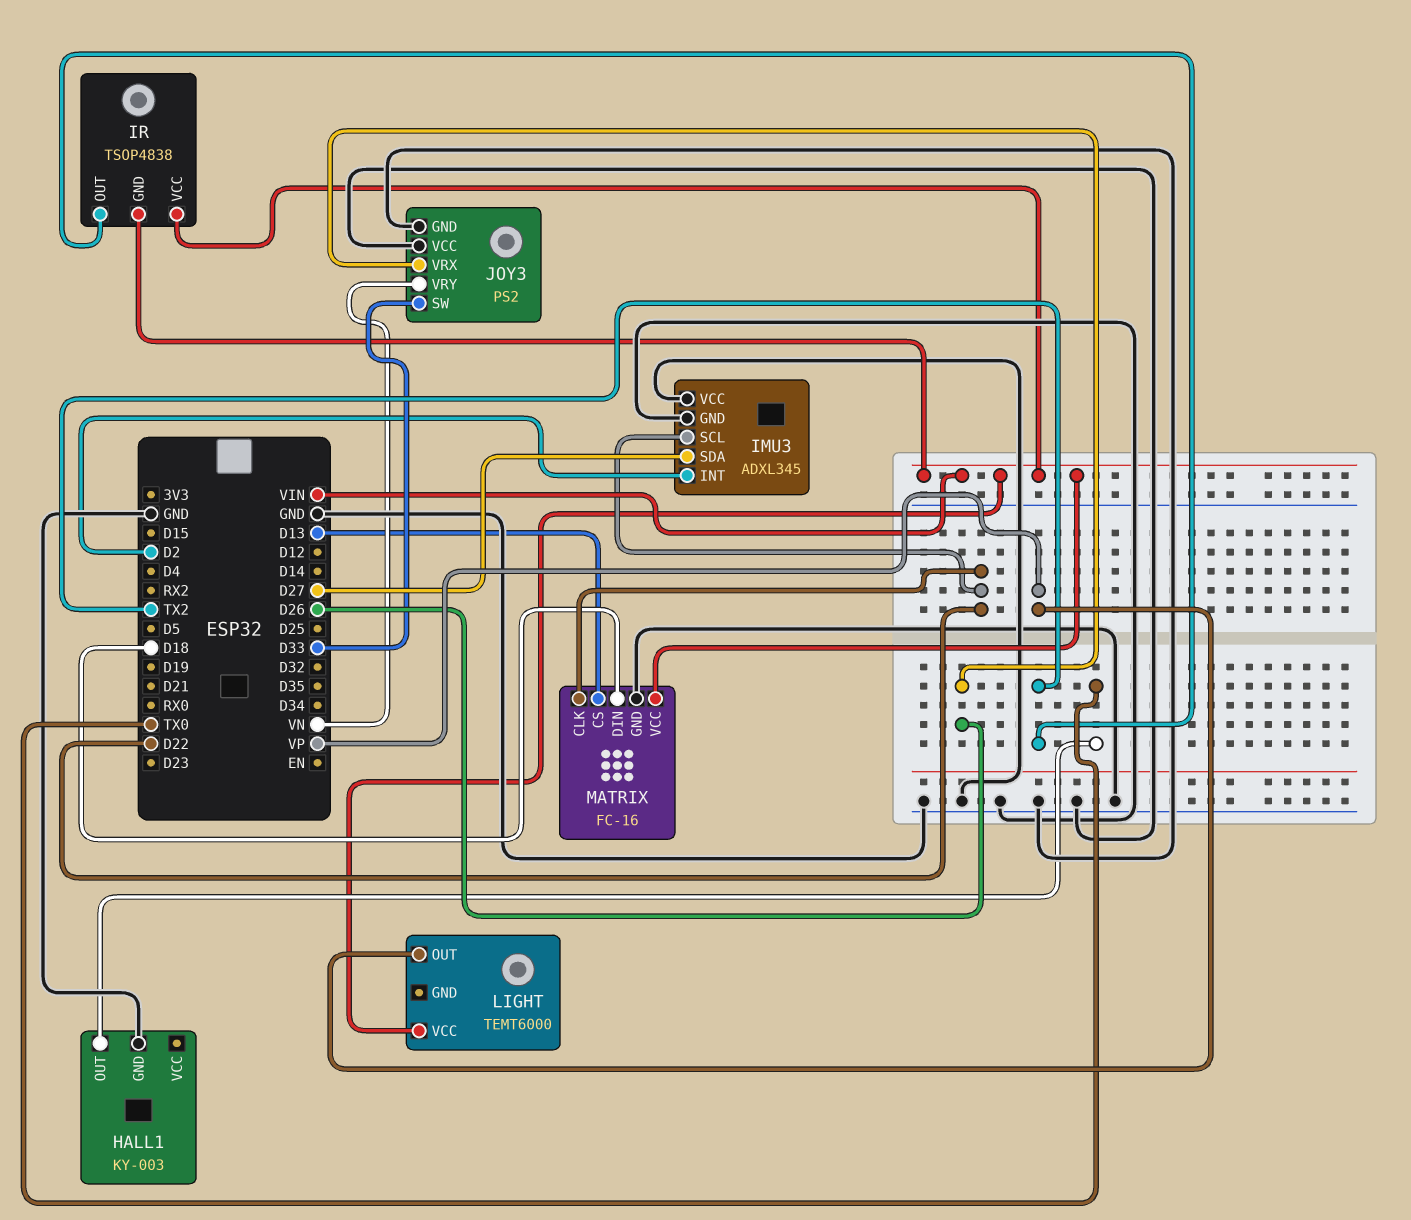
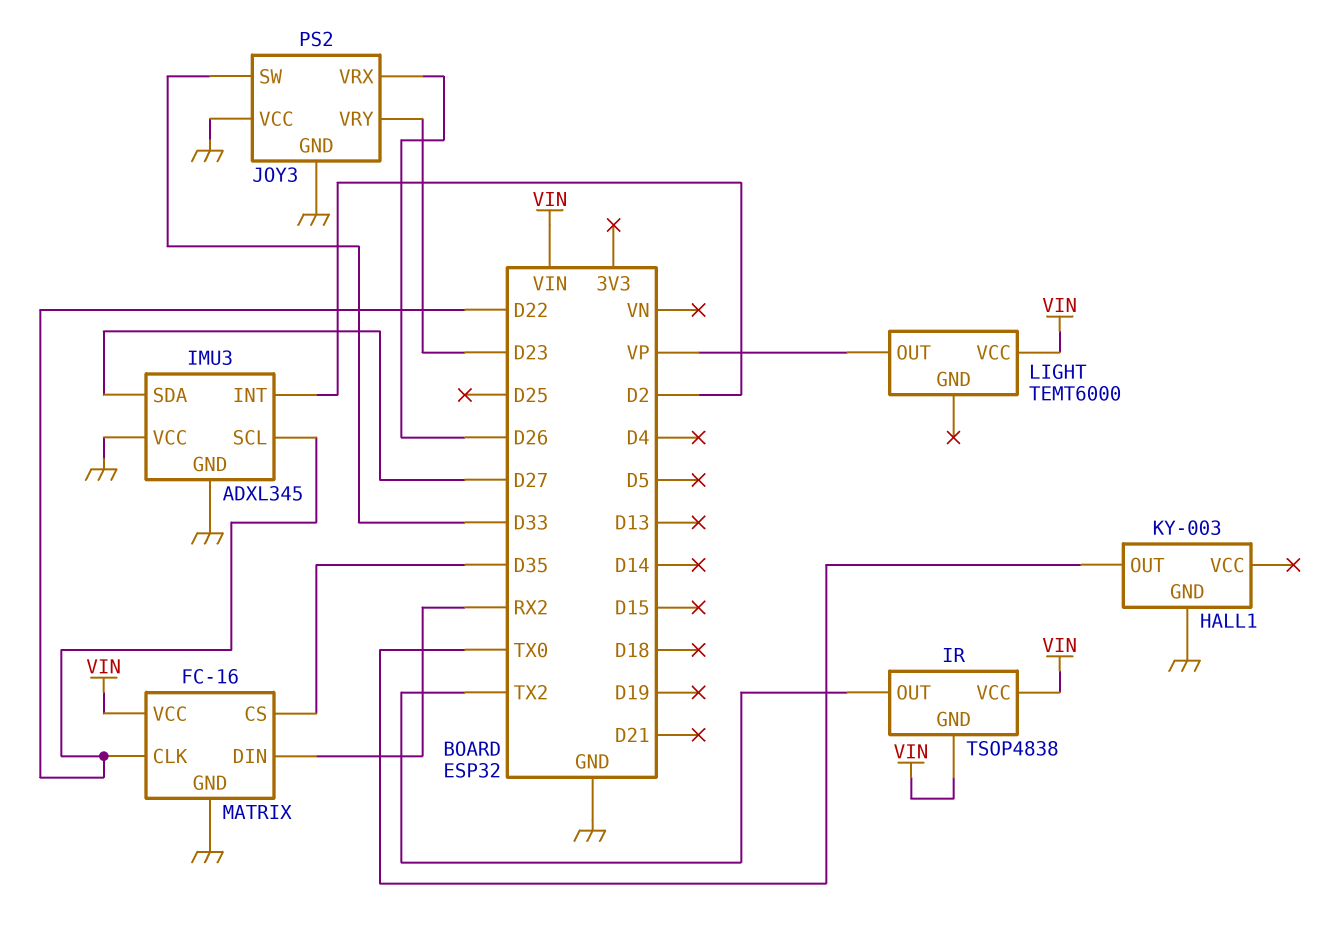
JOY3 pin VRY: VN -> D23
MATRIX pin CS: D13 -> D35
MATRIX pin DIN: D18 -> RX2

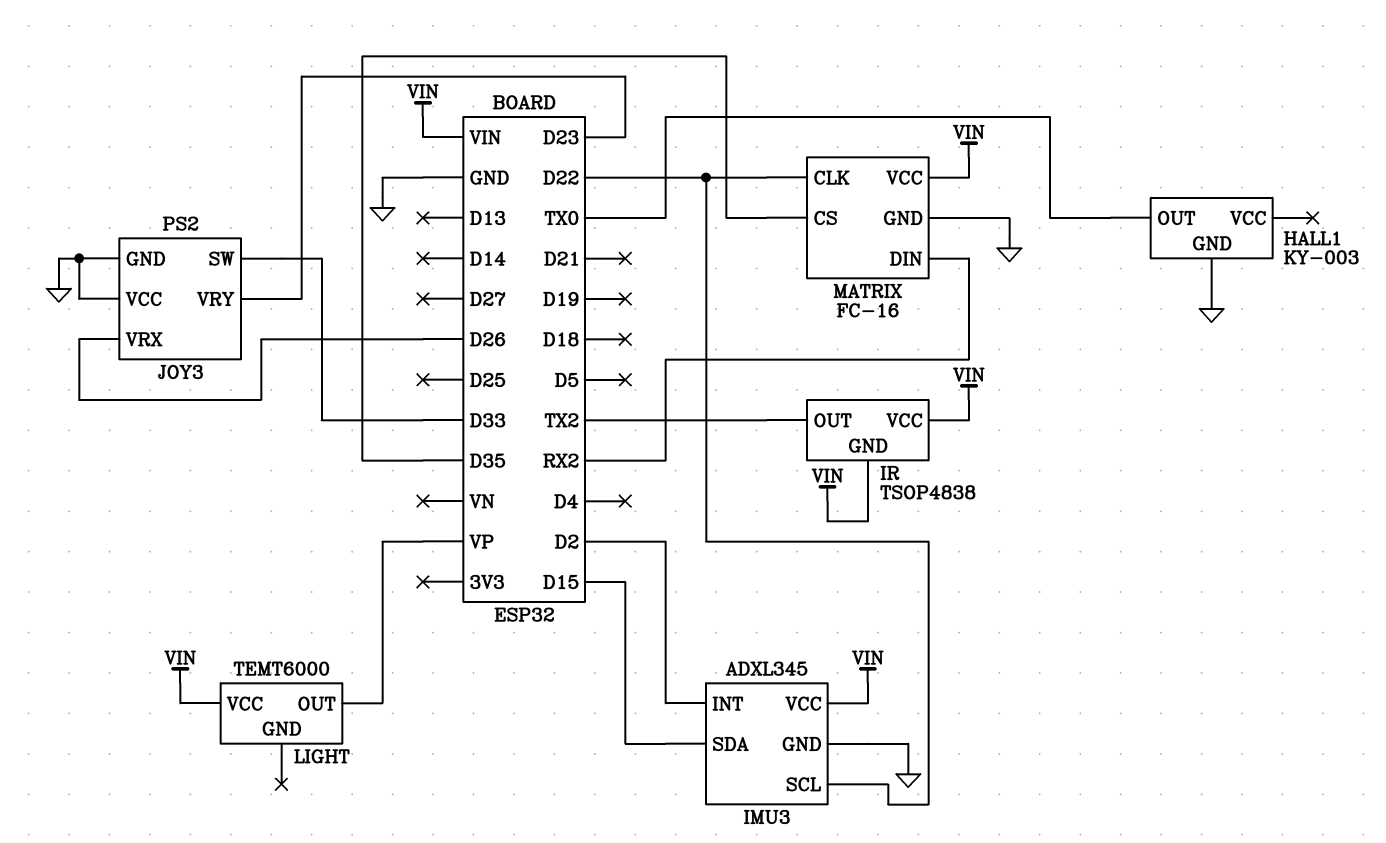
IMU3 pin SDA: D27 -> D15
IMU3 pin VCC: GND -> VIN

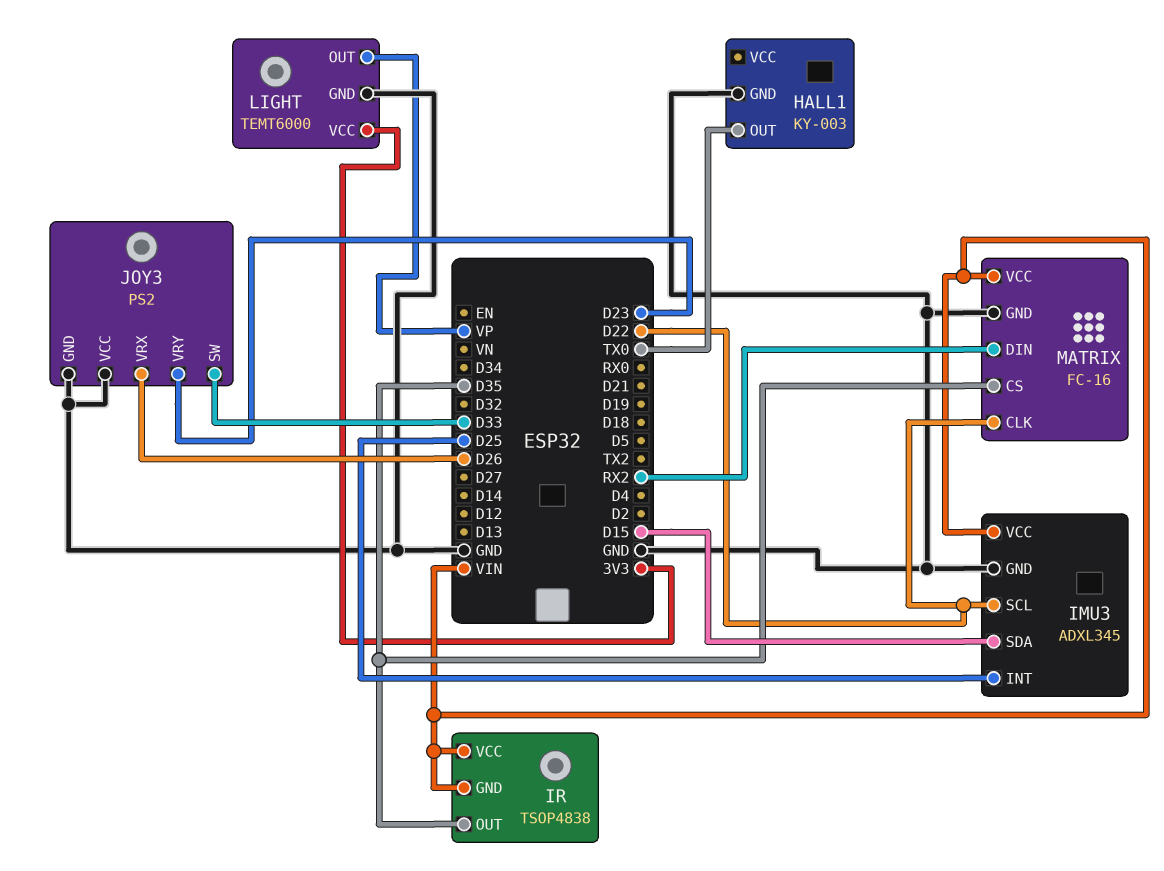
IMU3 pin INT: D2 -> D25
IR pin OUT: TX2 -> D35
LIGHT pin GND: none -> GND
LIGHT pin VCC: VIN -> 3V3

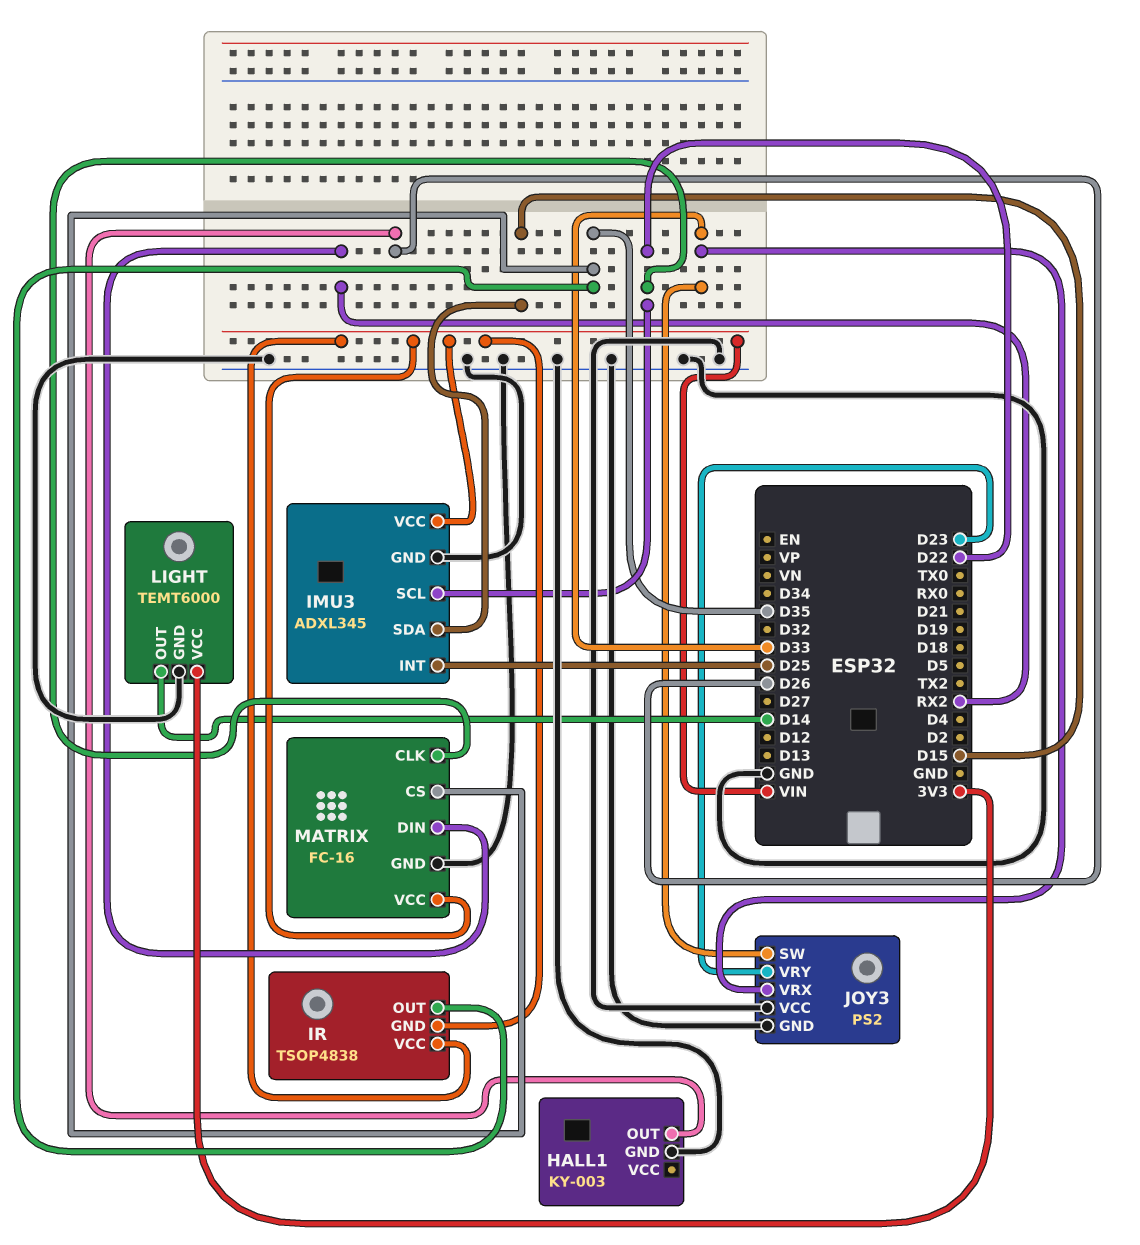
HALL1 pin OUT: TX0 -> D26
JOY3 pin VRX: D26 -> D33
LIGHT pin OUT: VP -> D14

